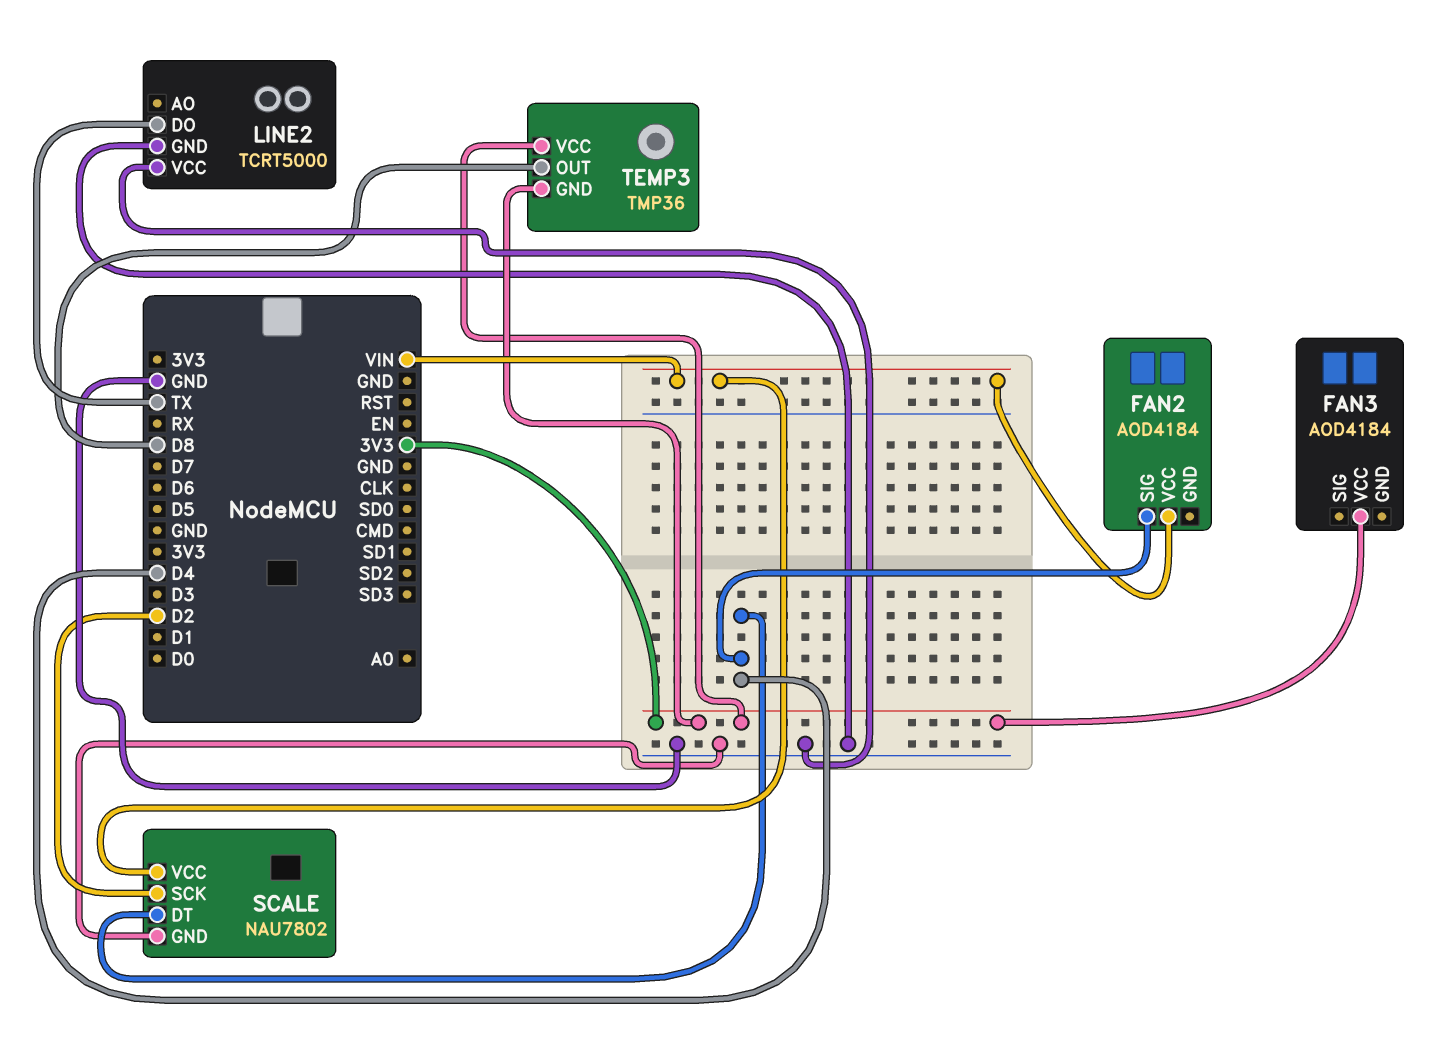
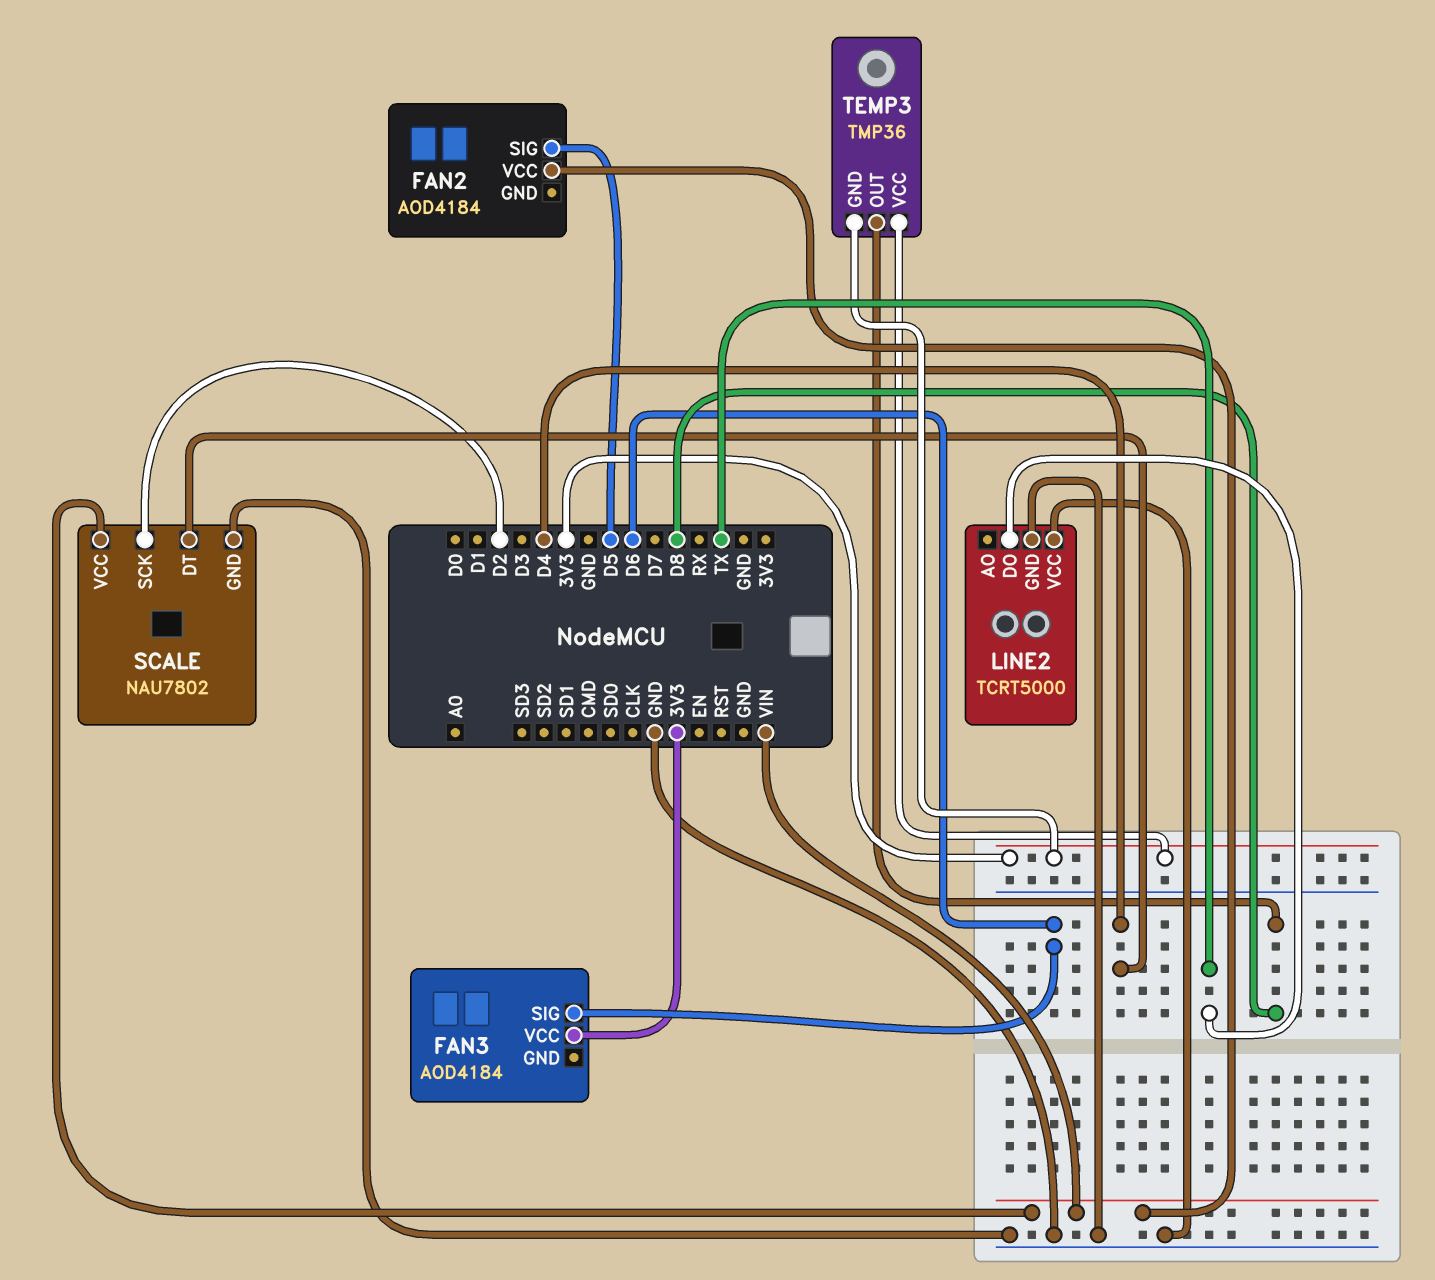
FAN2 pin SIG: D4 -> D5
FAN3 pin SIG: none -> D6

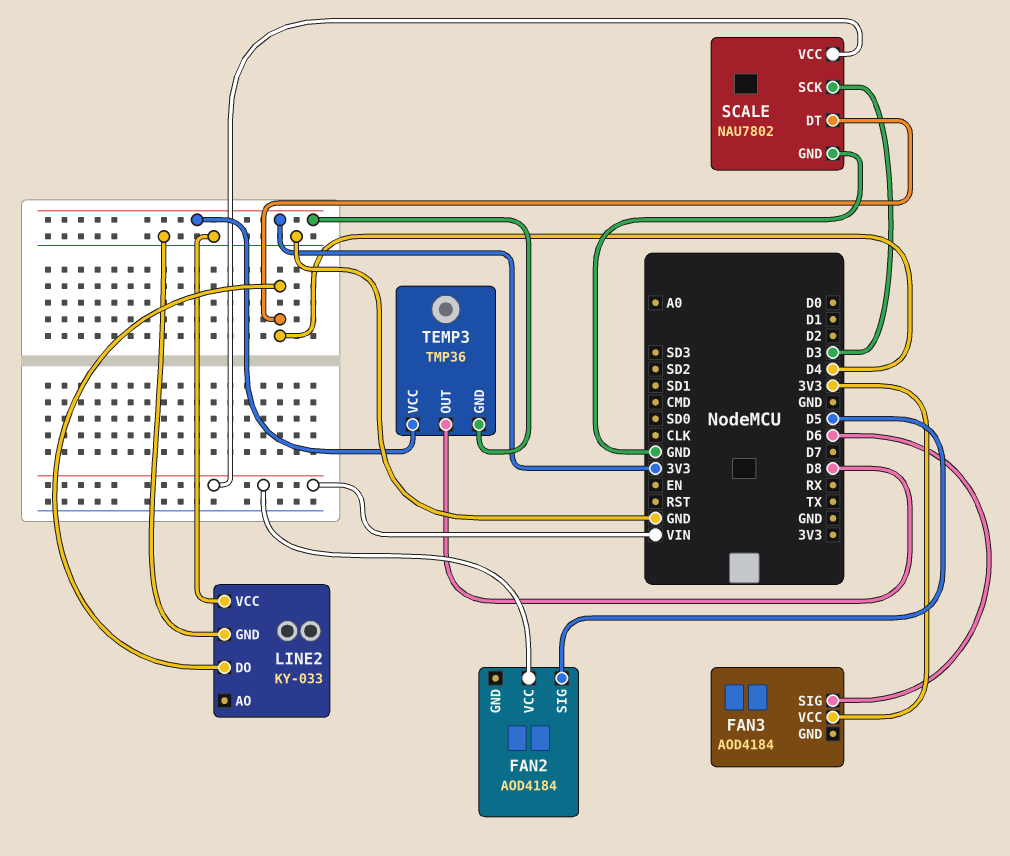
LINE2: TCRT5000 -> KY-033
LINE2 pin DO: TX -> D4
SCALE pin SCK: D2 -> D3

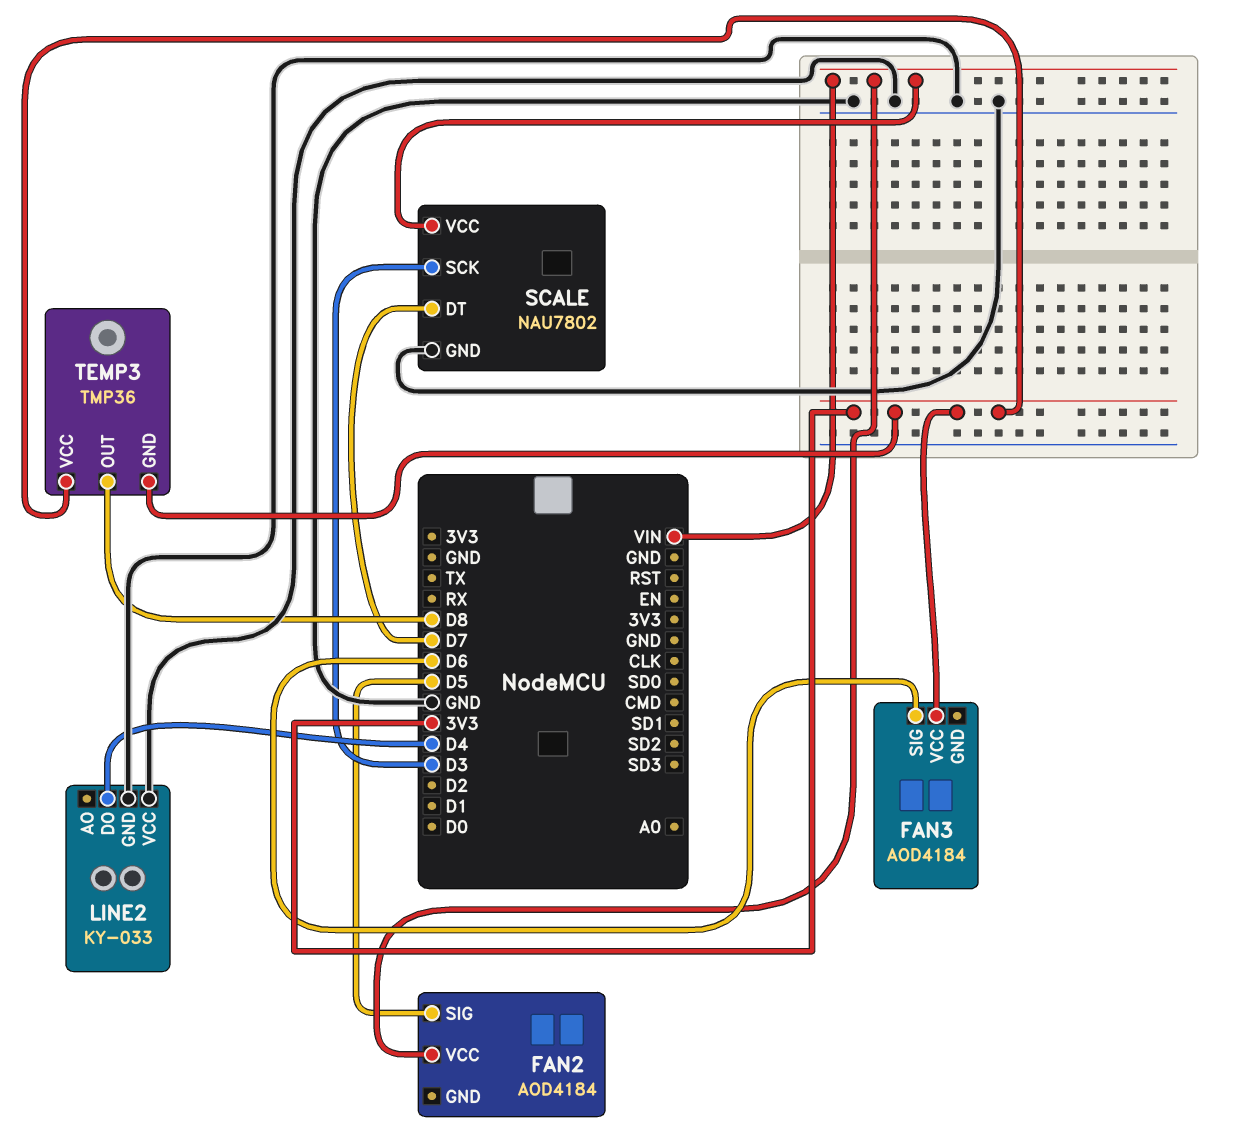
SCALE pin DT: D4 -> D7

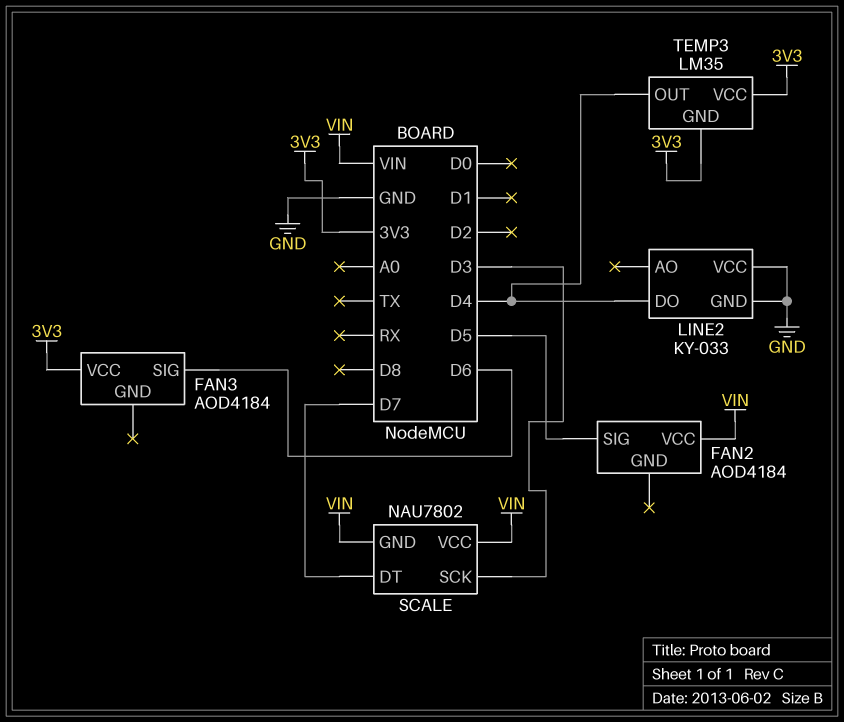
SCALE pin GND: GND -> VIN
TEMP3: TMP36 -> LM35
TEMP3 pin OUT: D8 -> D4

